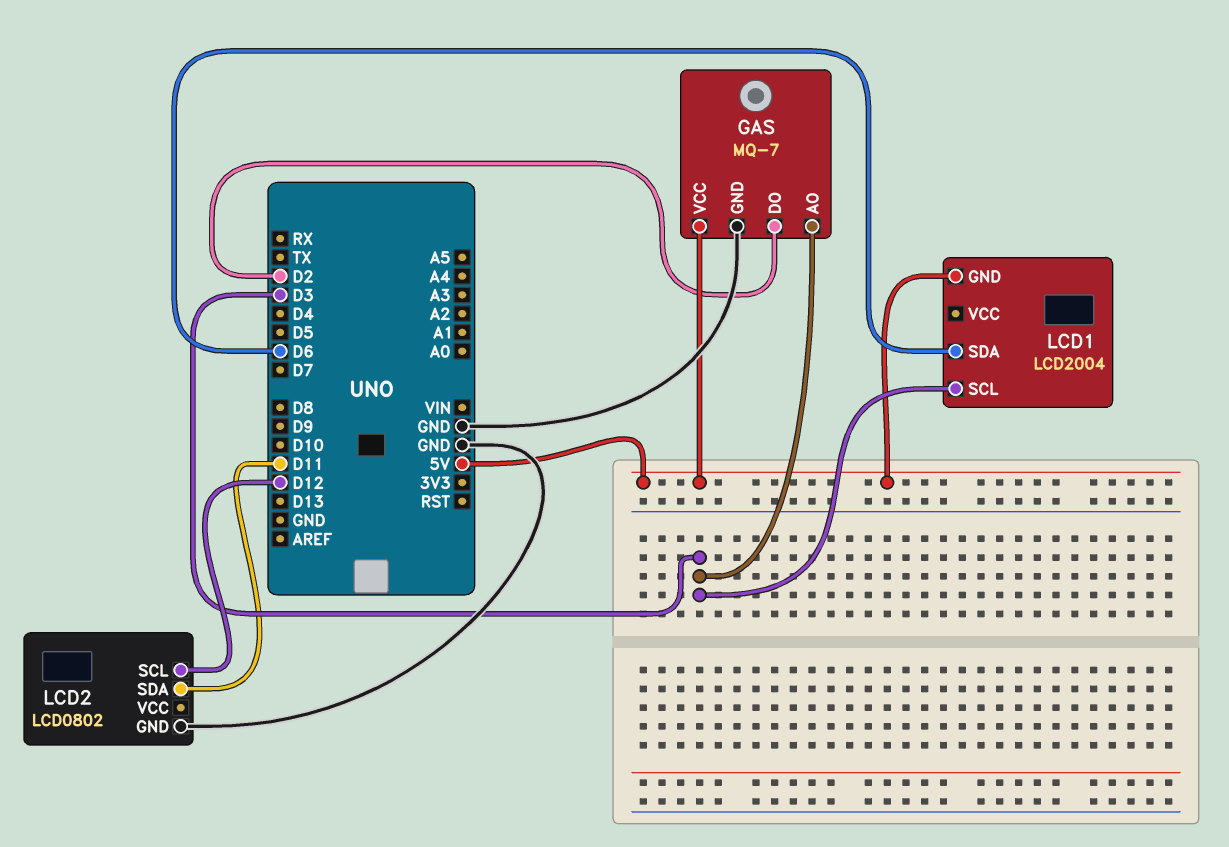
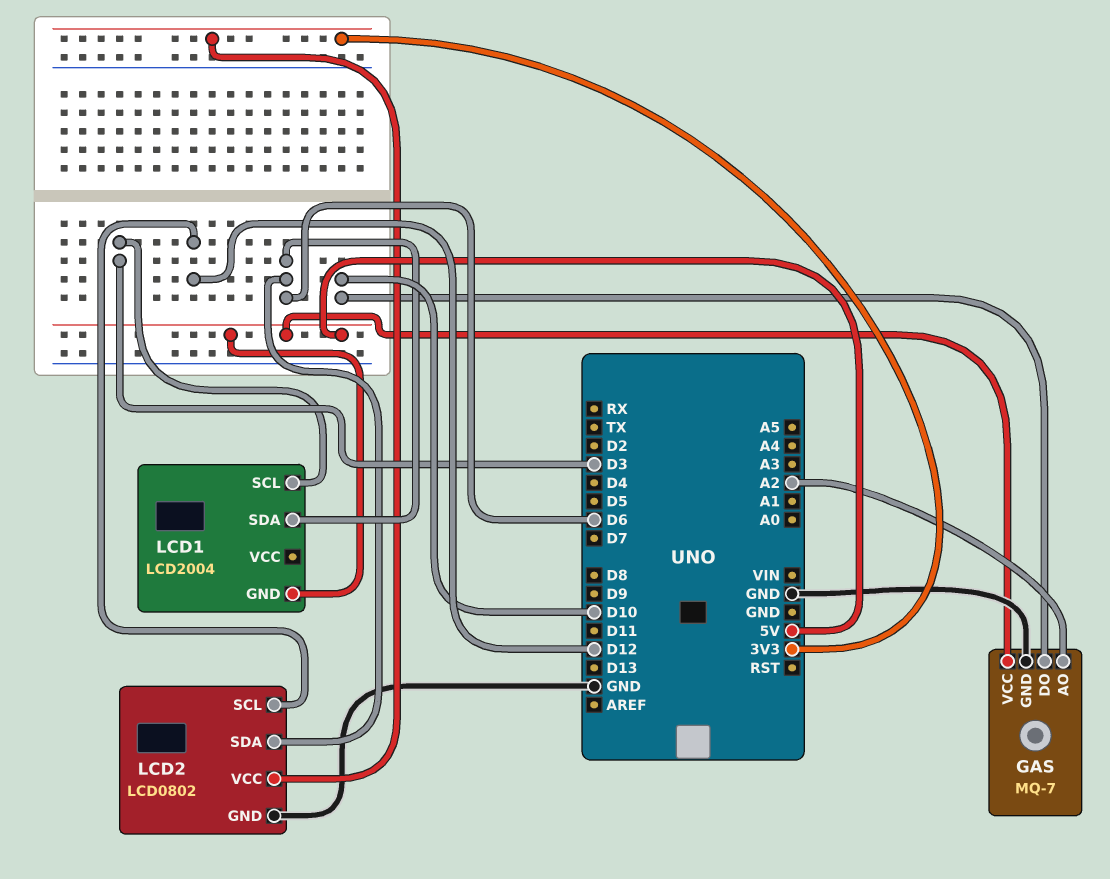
GAS pin AO: D3 -> A2
GAS pin DO: D2 -> D10
LCD2 pin SDA: D11 -> D6
LCD2 pin VCC: none -> 3V3

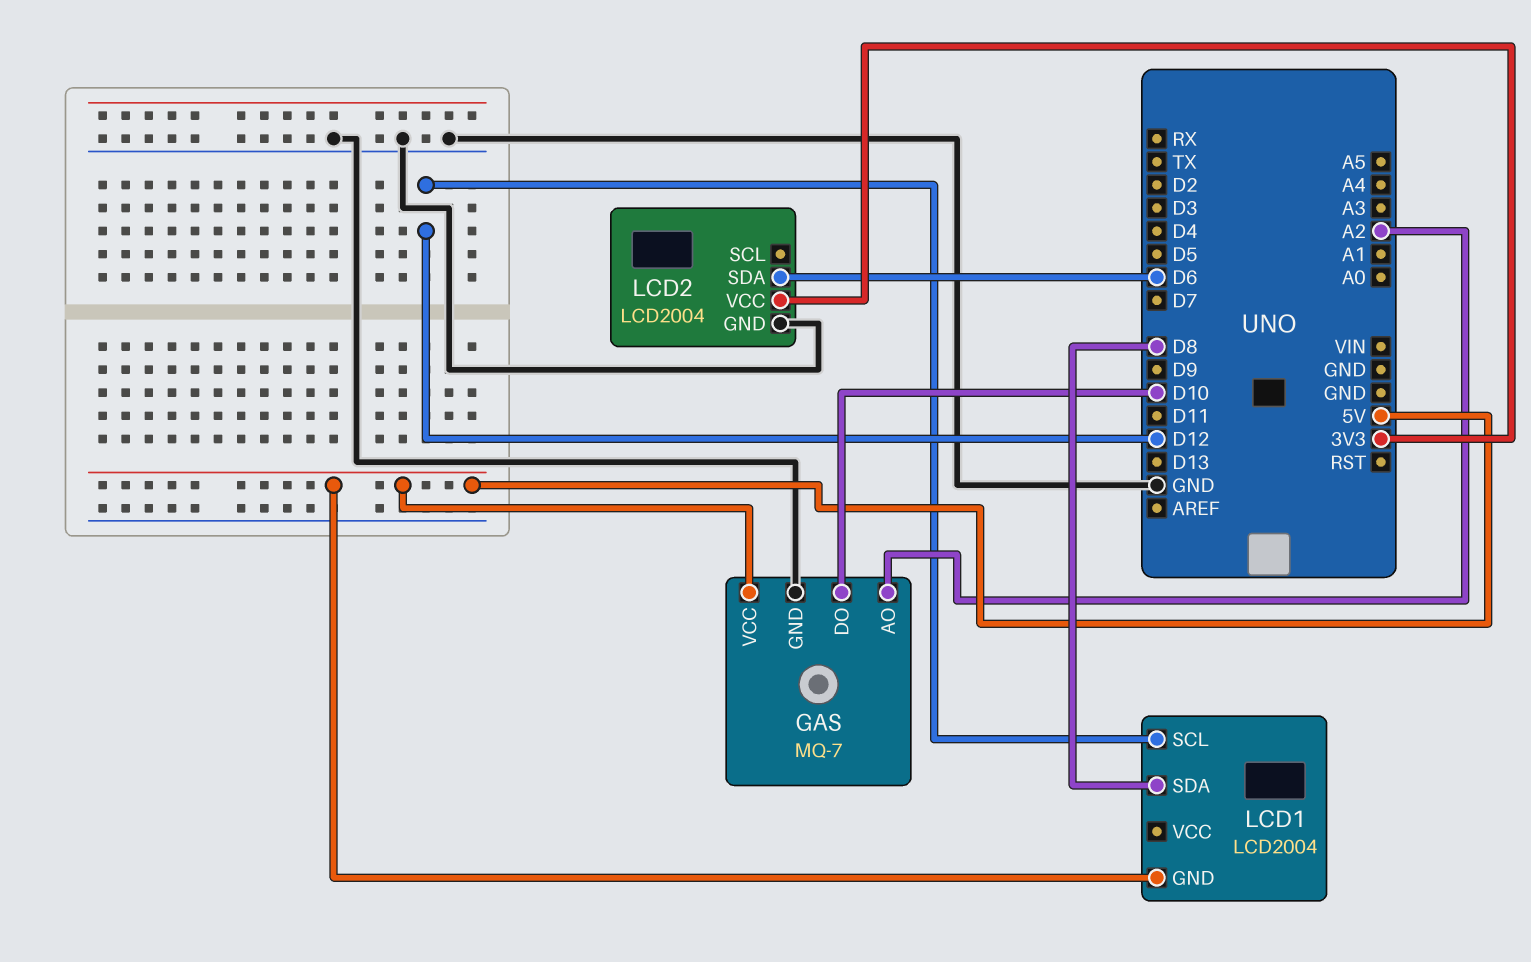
LCD1 pin SCL: D3 -> D12
LCD1 pin SDA: D6 -> D8
LCD2: LCD0802 -> LCD2004
LCD2 pin SCL: D12 -> none

